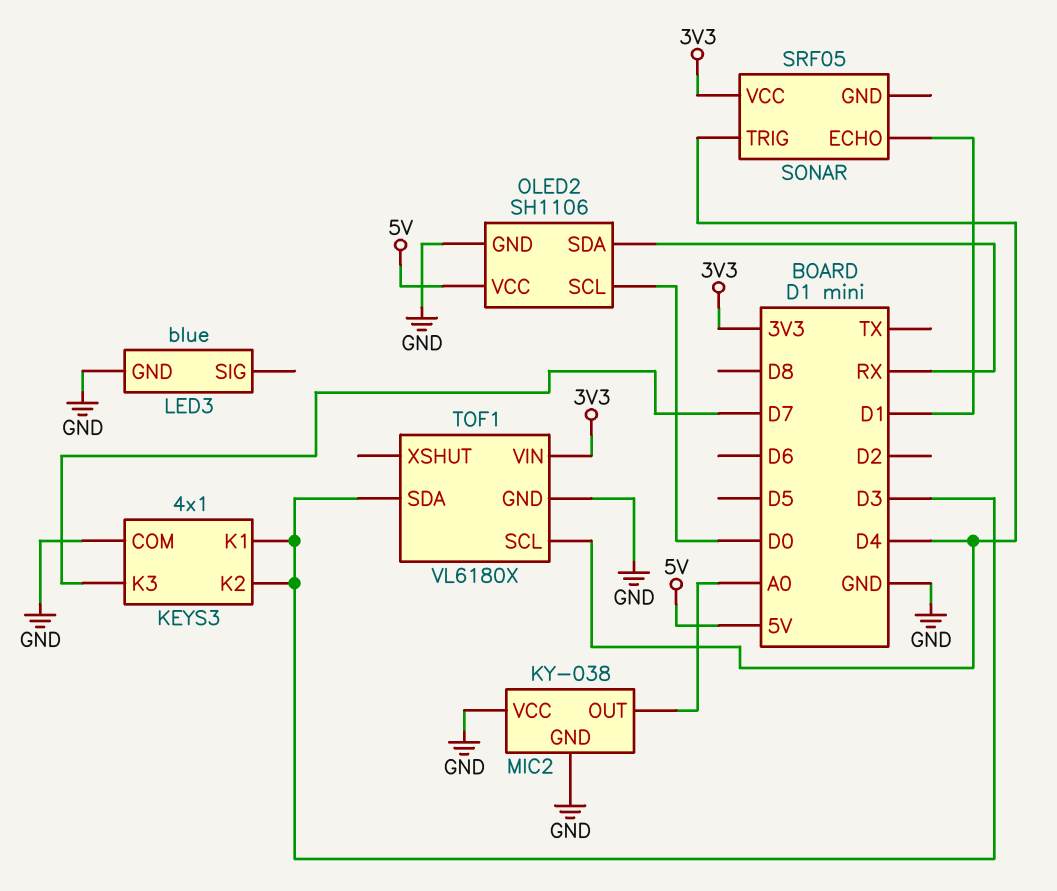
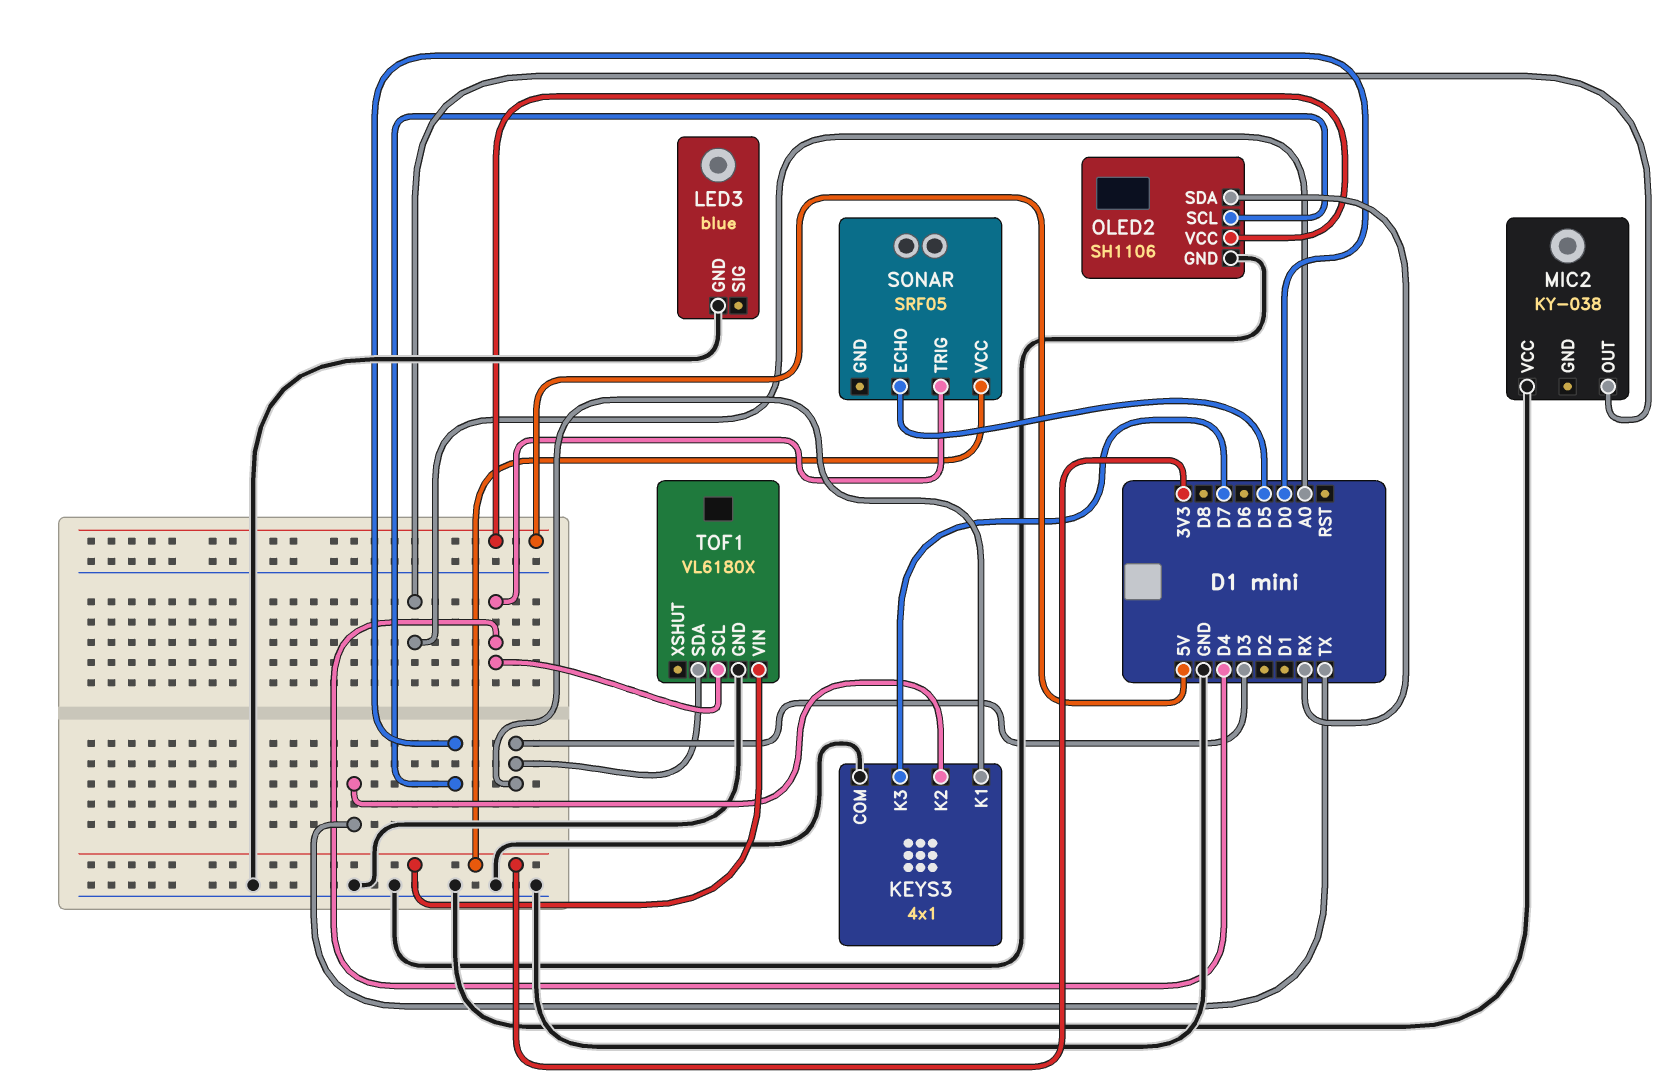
KEYS3 pin K2: D3 -> TX
MIC2 pin GND: GND -> none
SONAR pin ECHO: D1 -> D5

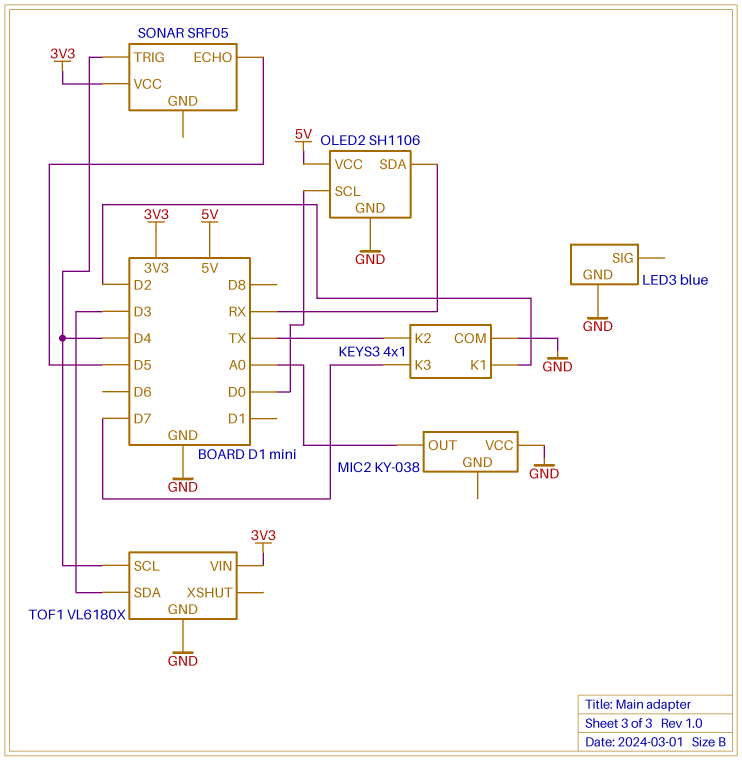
KEYS3 pin K1: D3 -> D2

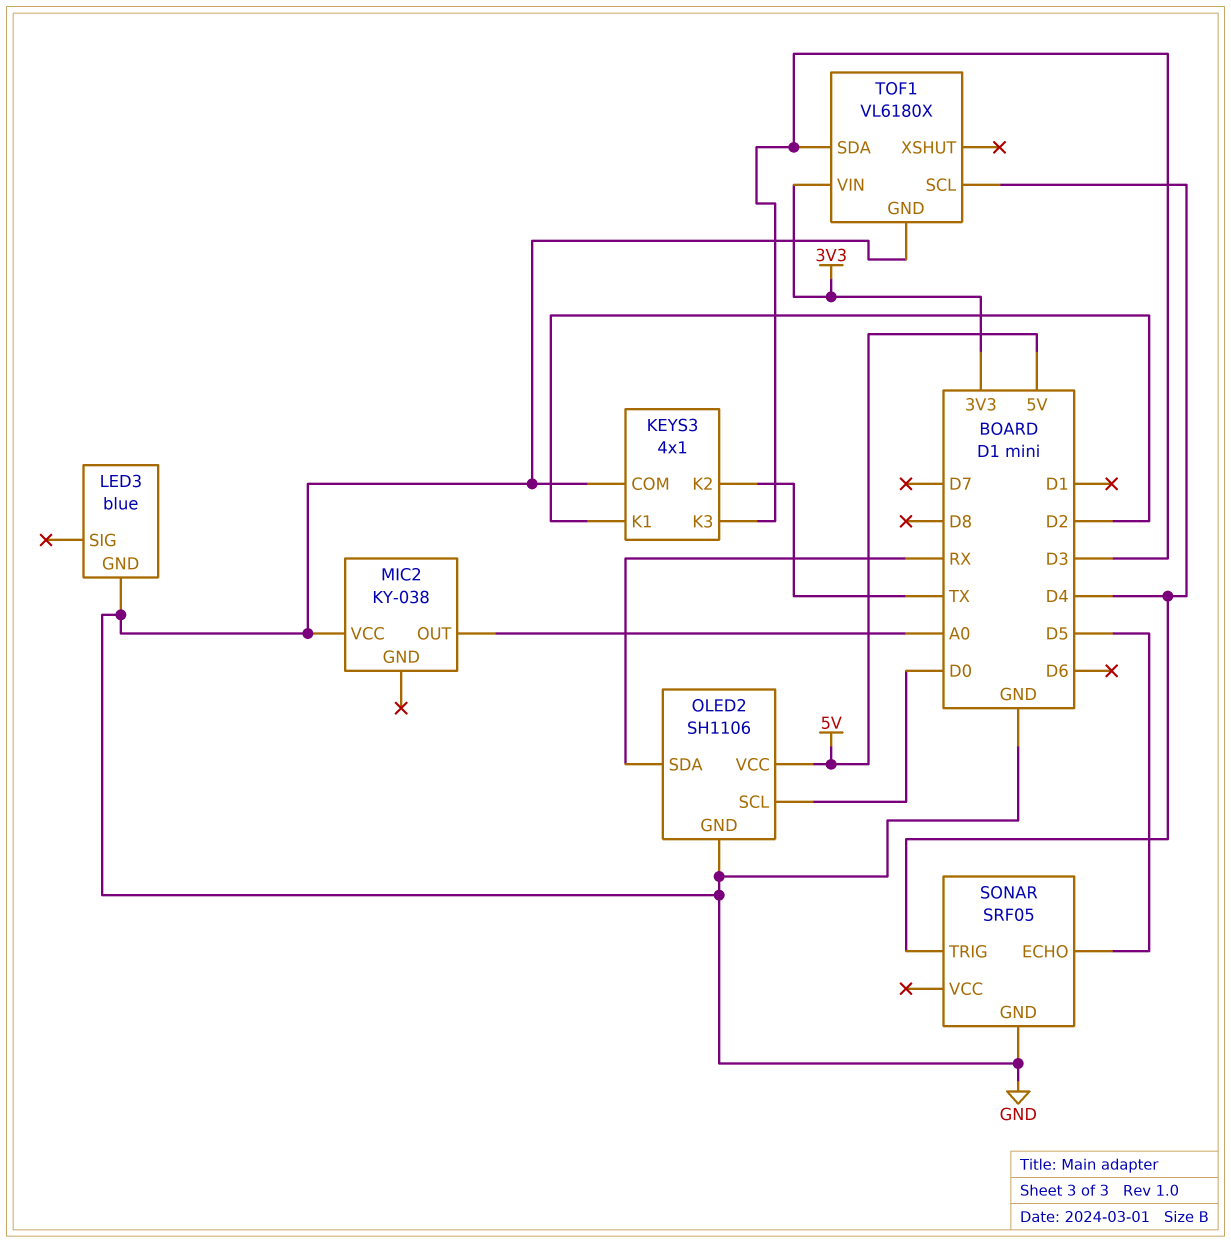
KEYS3 pin K3: D7 -> D3
SONAR pin GND: none -> GND
SONAR pin VCC: 3V3 -> none

